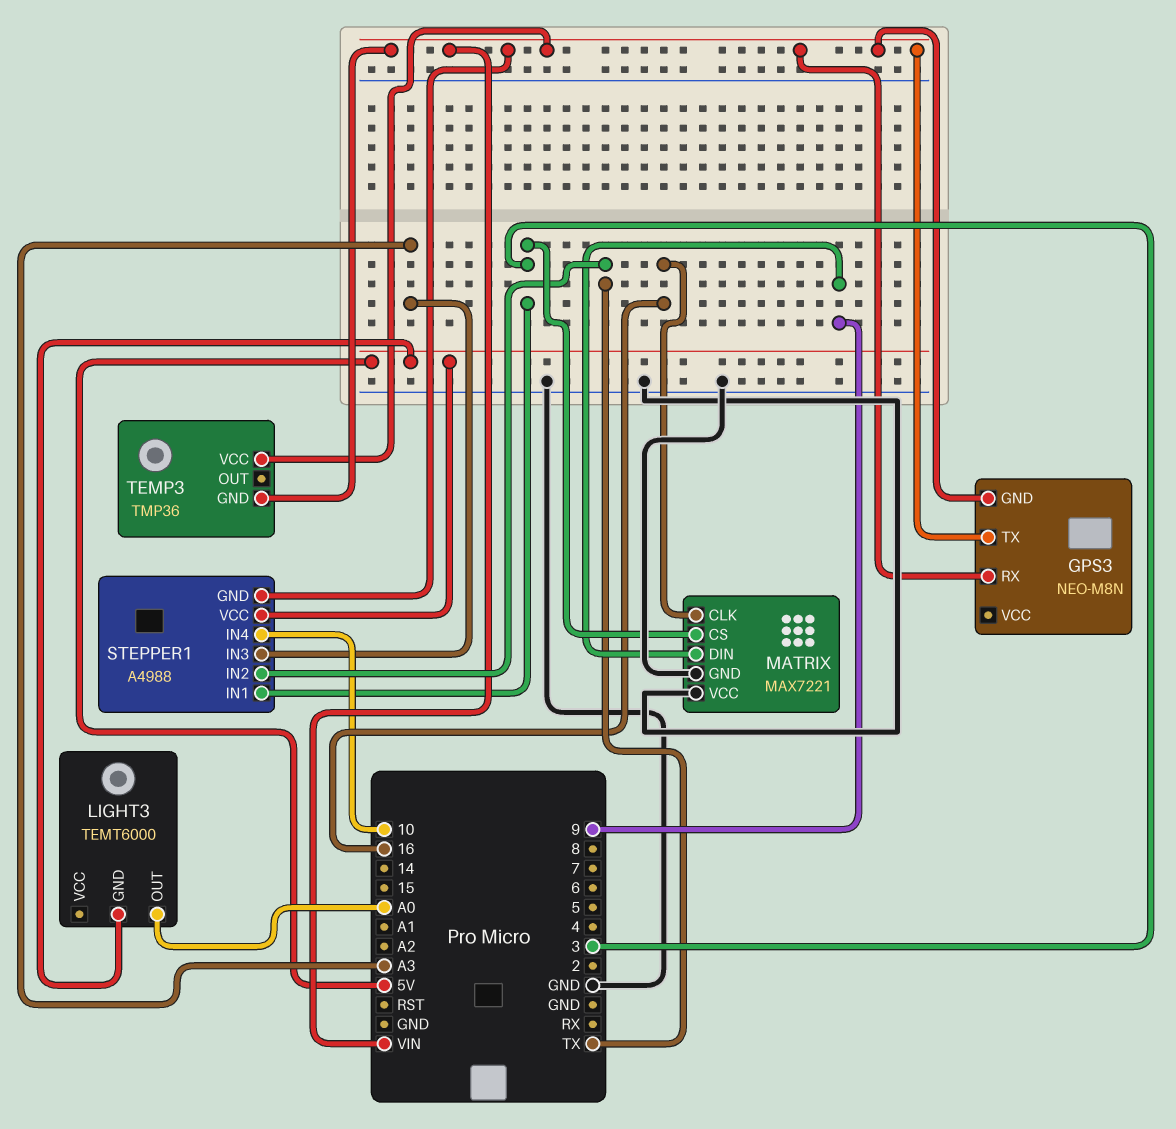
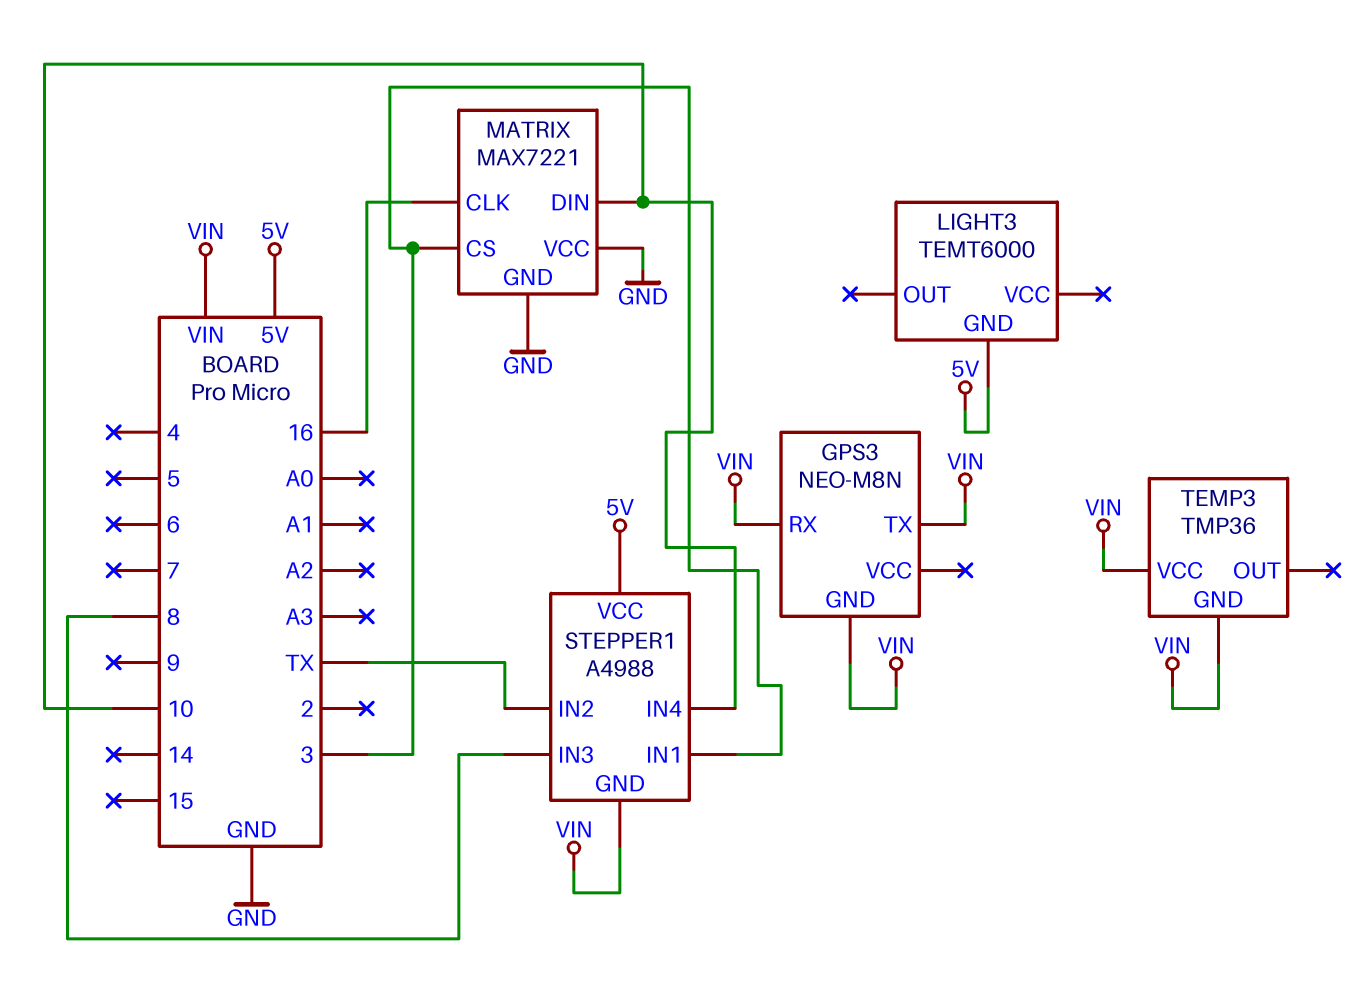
LIGHT3 pin OUT: A0 -> none
MATRIX pin DIN: 9 -> 10
STEPPER1 pin IN3: A3 -> 8

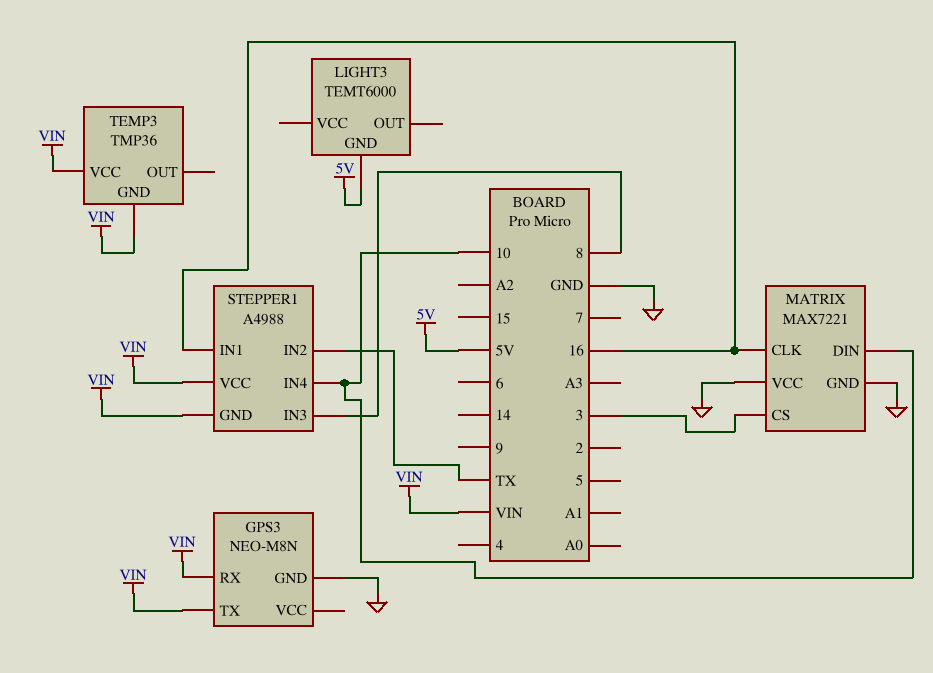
GPS3 pin GND: VIN -> GND
STEPPER1 pin IN1: 3 -> 16
STEPPER1 pin VCC: 5V -> VIN

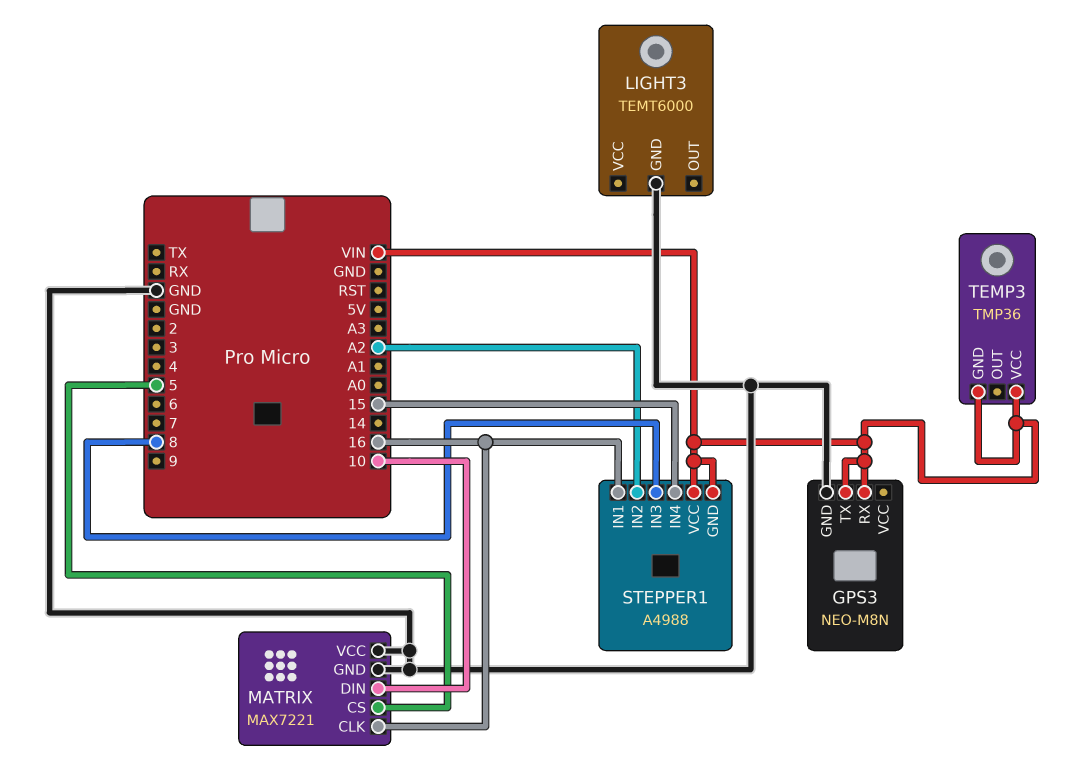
LIGHT3 pin GND: 5V -> GND
MATRIX pin CS: 3 -> 5
STEPPER1 pin IN2: TX -> A2
STEPPER1 pin IN4: 10 -> 15

